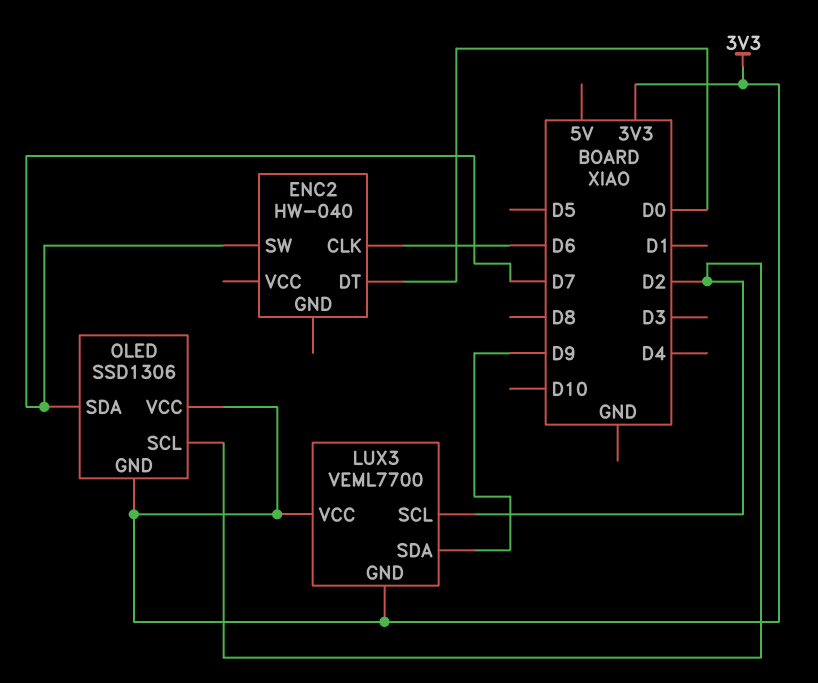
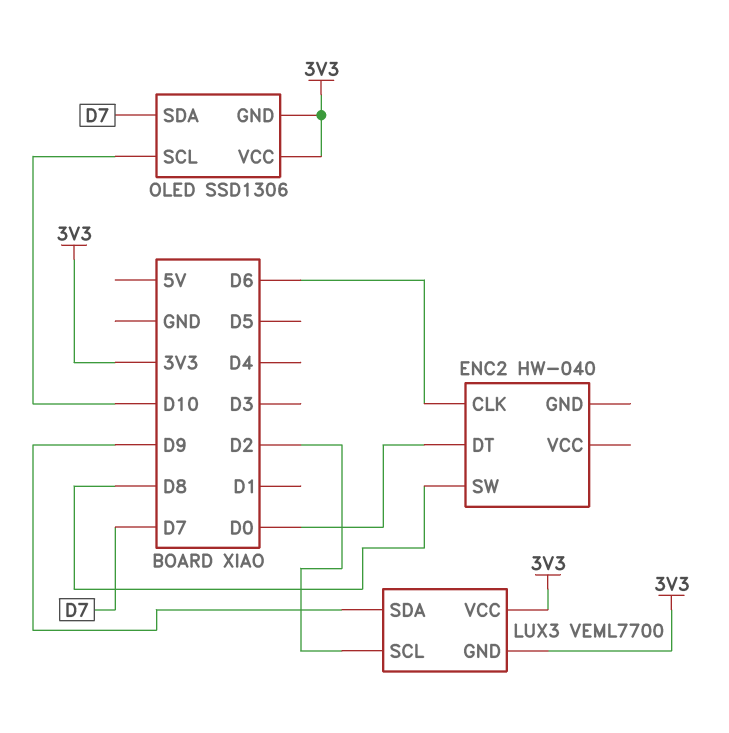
ENC2 pin SW: D7 -> D8
OLED pin SCL: D2 -> D10

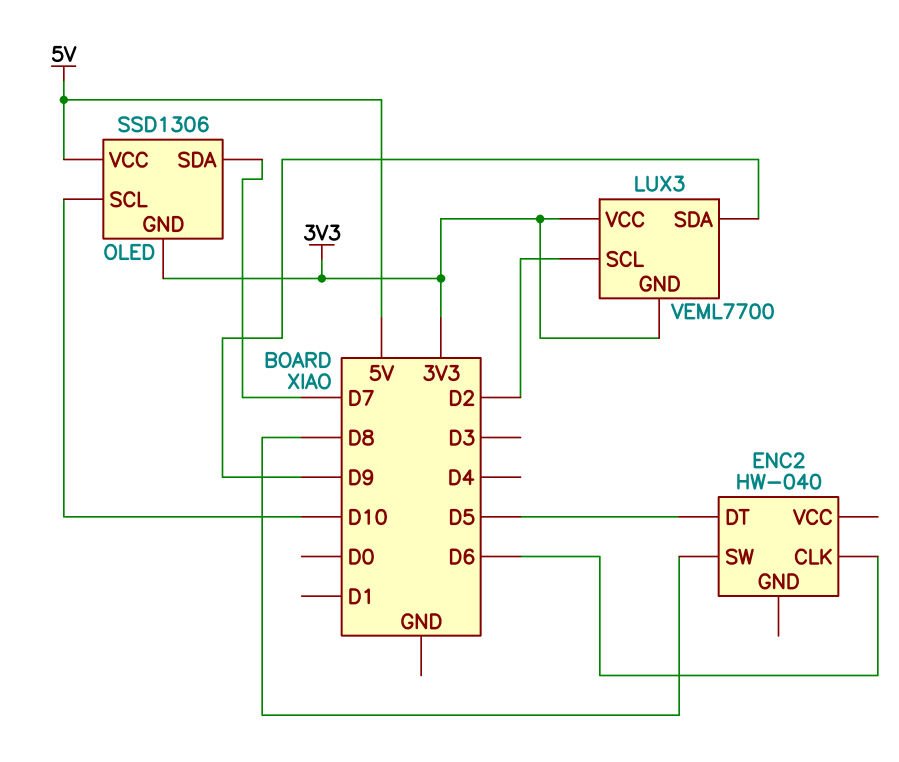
ENC2 pin DT: D0 -> D5
OLED pin VCC: 3V3 -> 5V

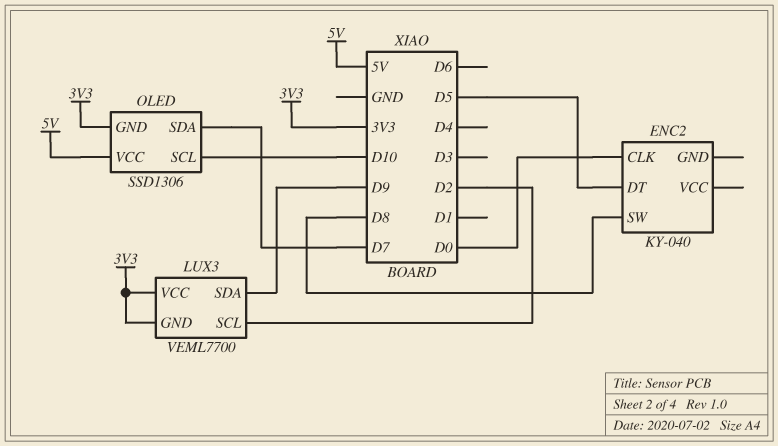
ENC2: HW-040 -> KY-040
ENC2 pin CLK: D6 -> D0

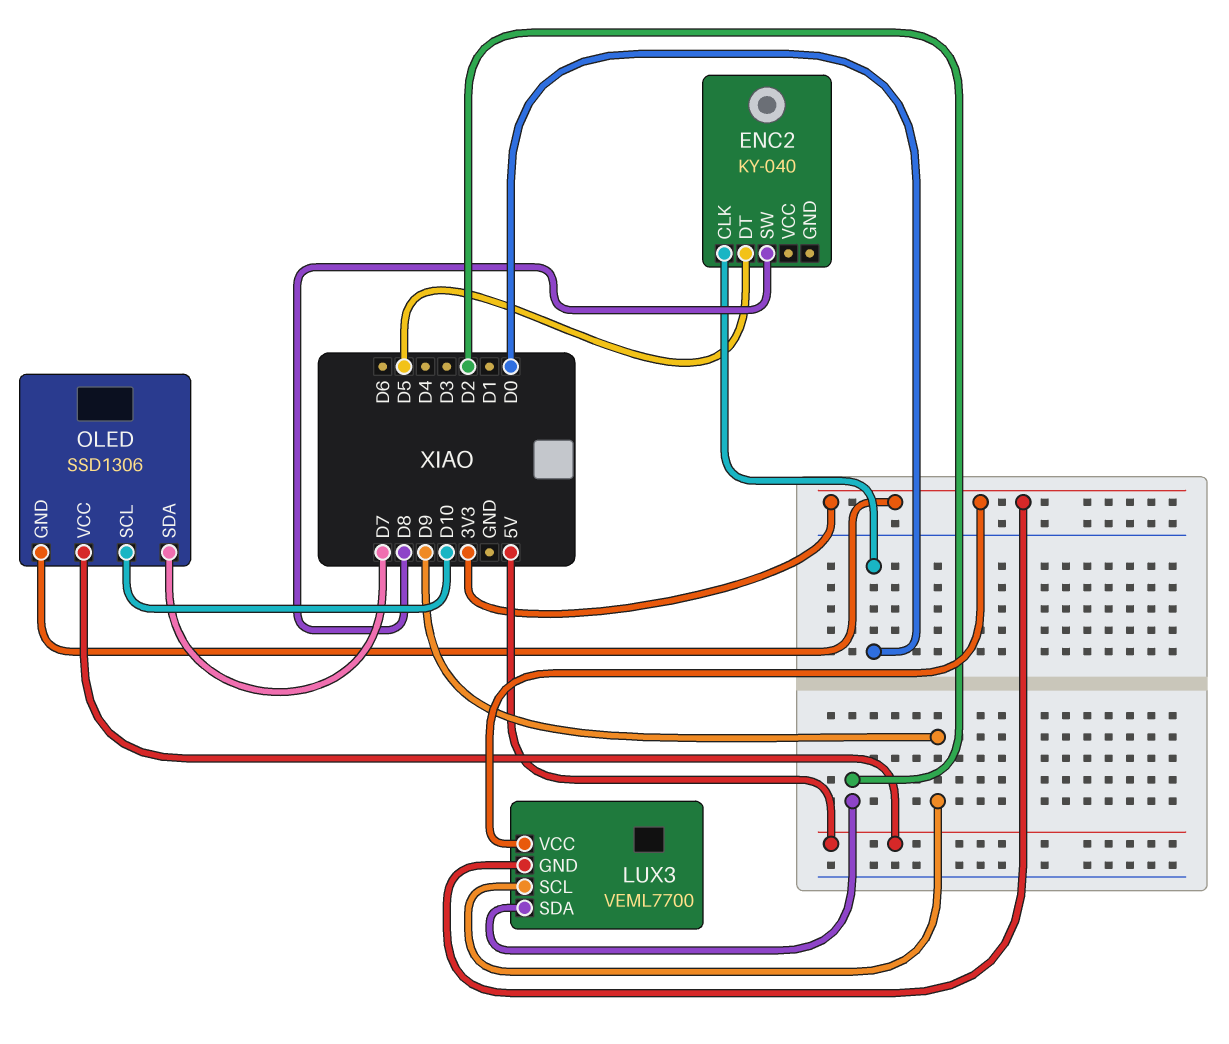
LUX3 pin SCL: D2 -> D9
LUX3 pin SDA: D9 -> D2

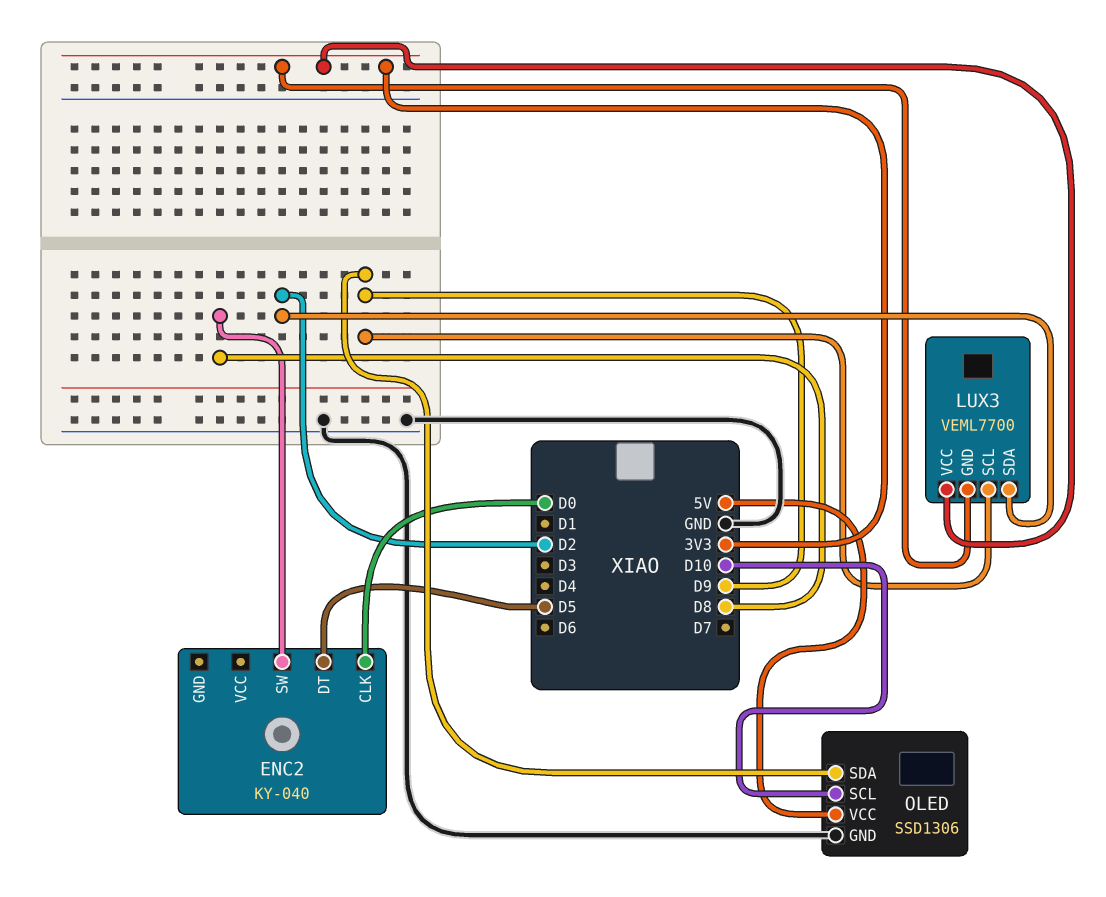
OLED pin GND: 3V3 -> GND
OLED pin SDA: D7 -> D9

